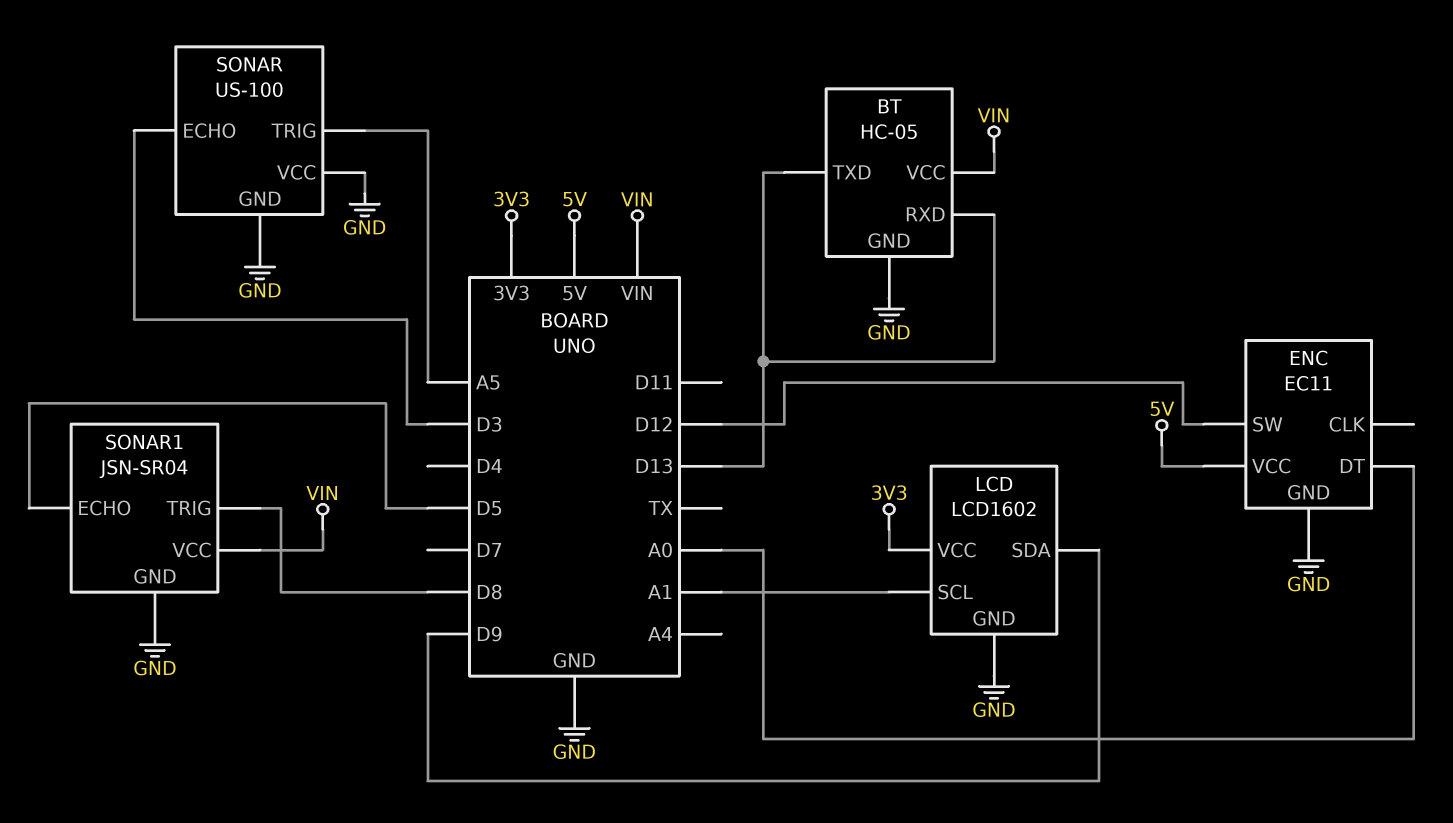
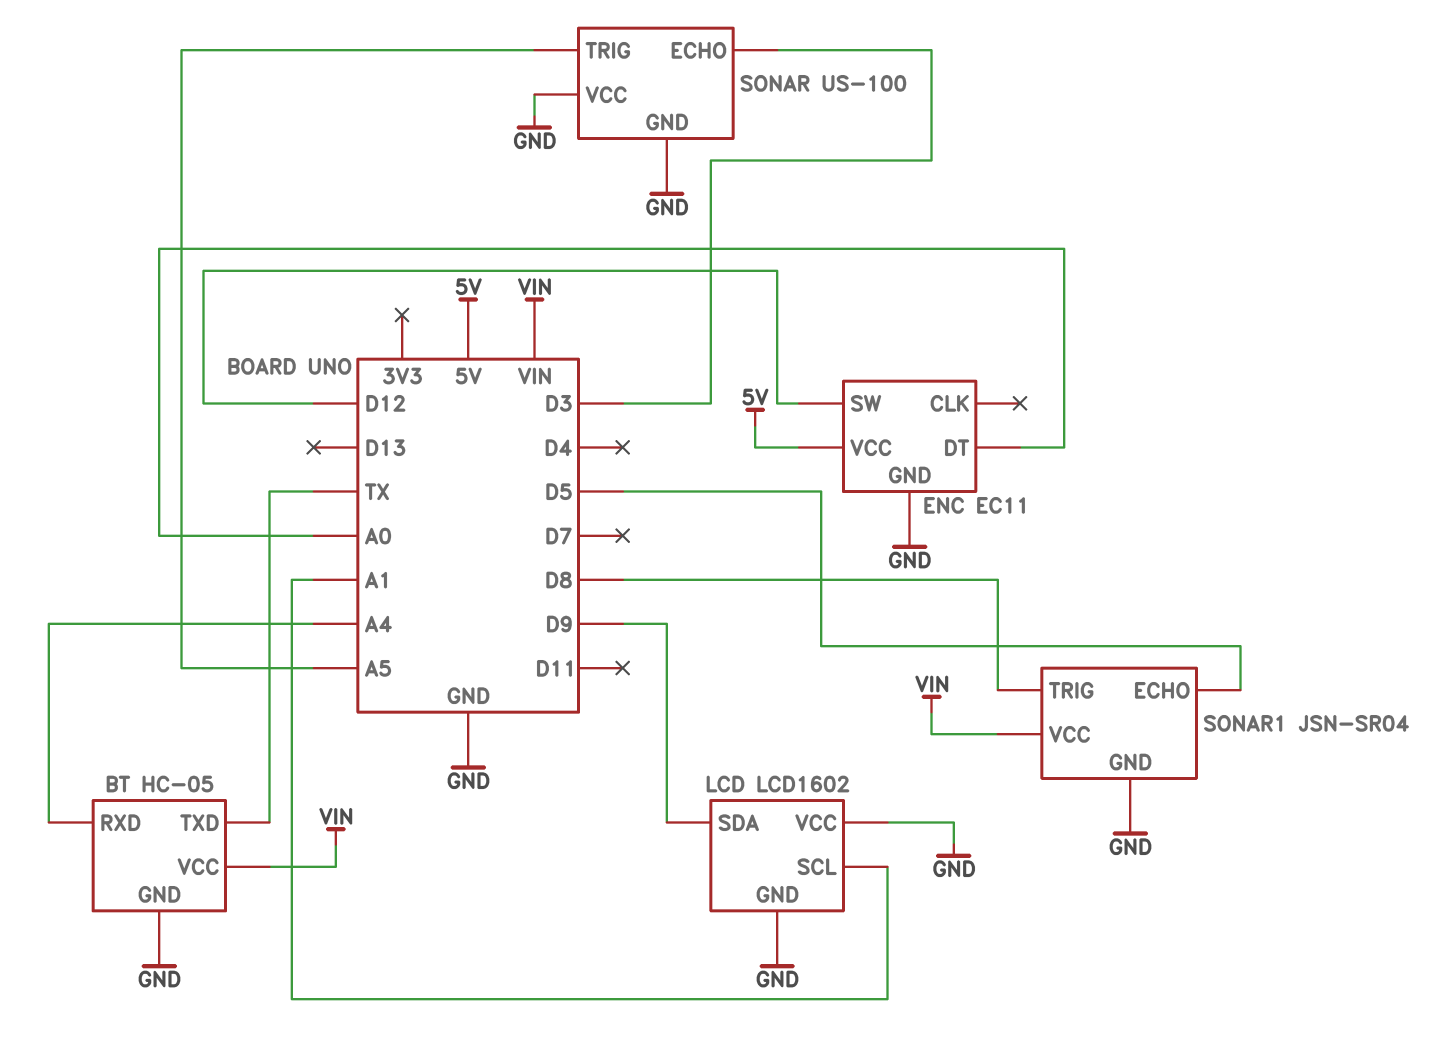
BT pin RXD: D13 -> A4
BT pin TXD: D13 -> TX
LCD pin VCC: 3V3 -> GND

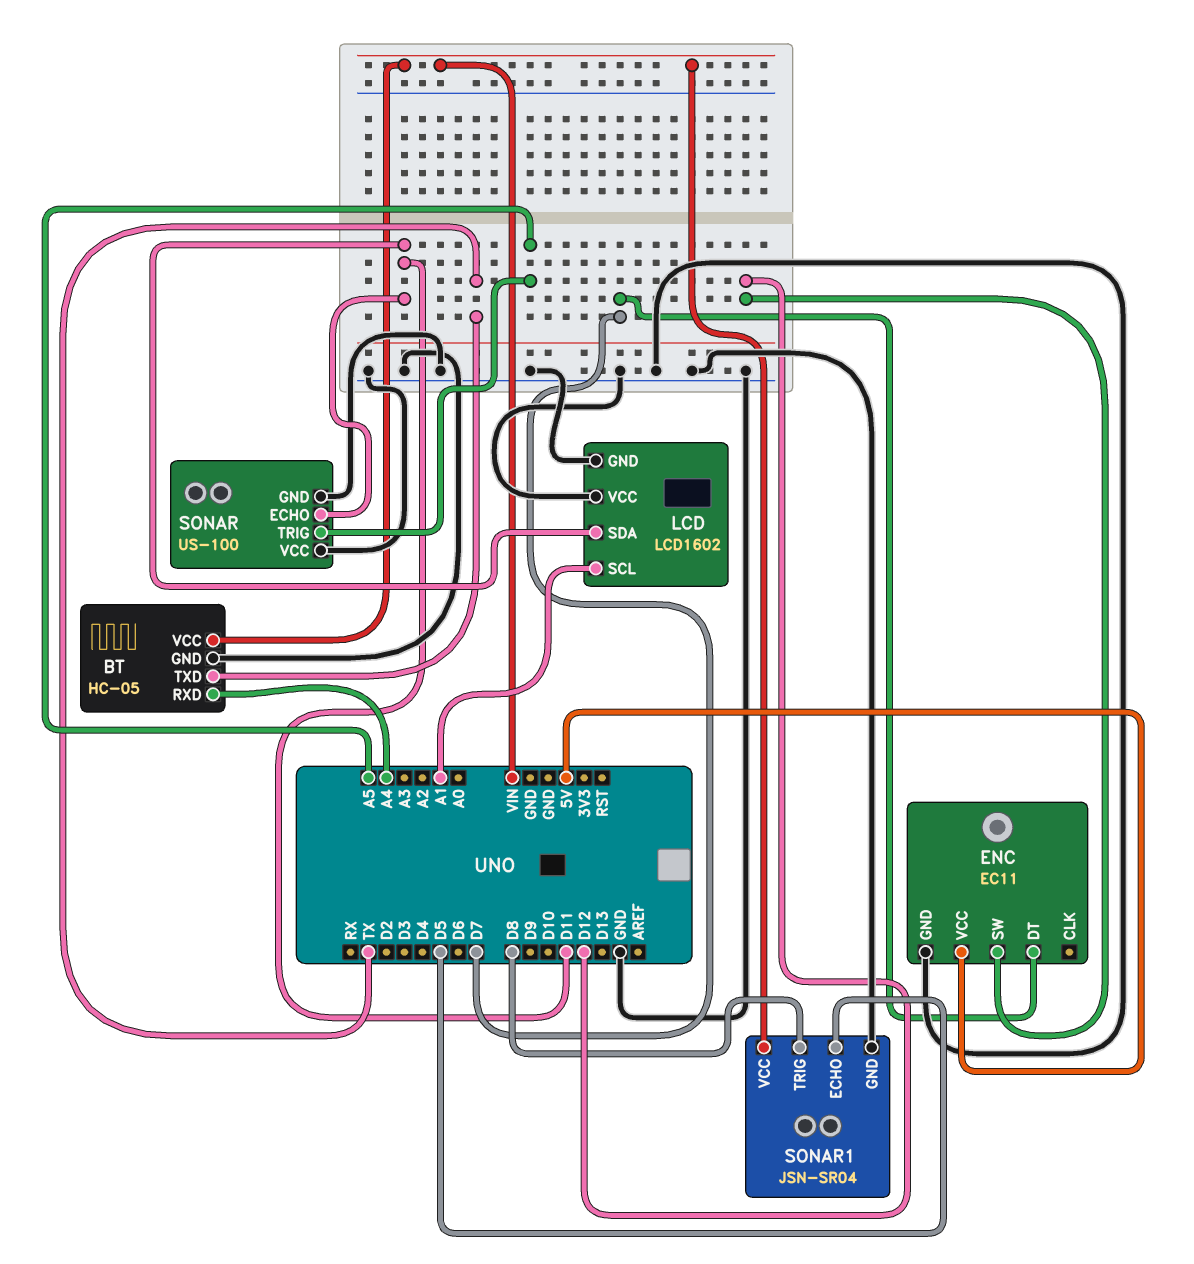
ENC pin DT: A0 -> D7
LCD pin SDA: D9 -> D11
SONAR pin ECHO: D3 -> D11

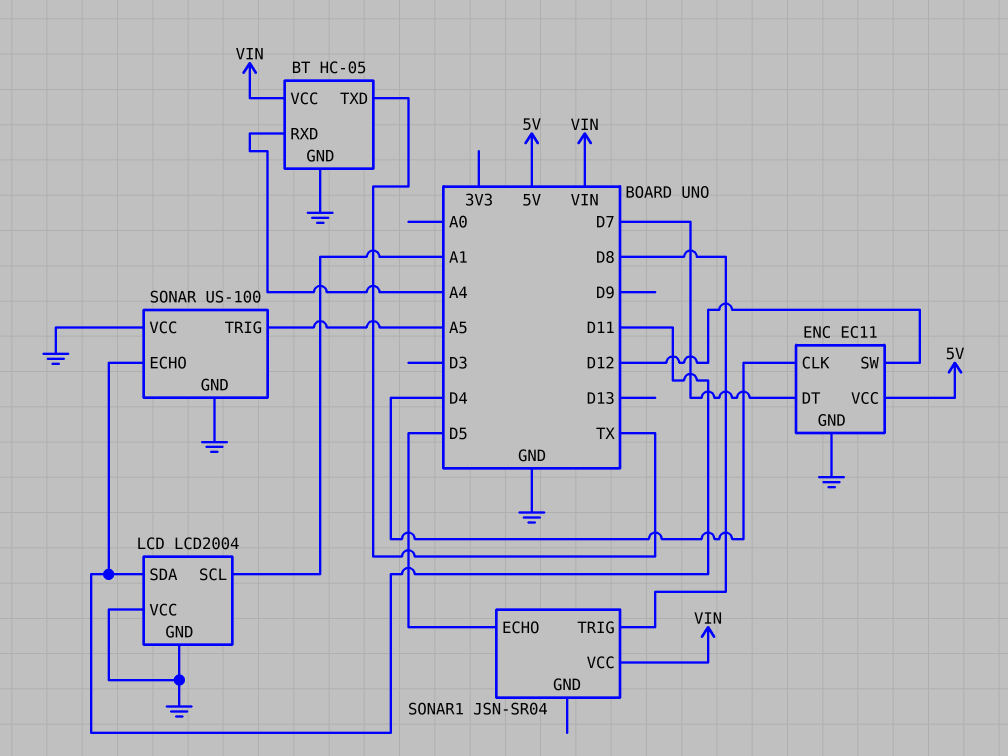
ENC pin CLK: none -> D4
LCD: LCD1602 -> LCD2004
SONAR1 pin GND: GND -> none

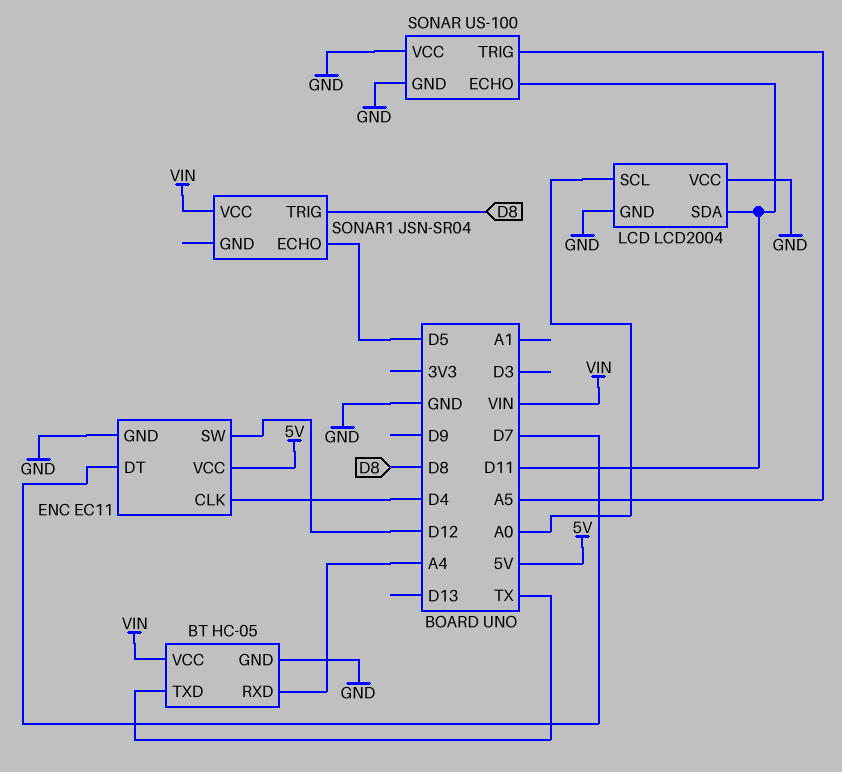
LCD pin SCL: A1 -> A0

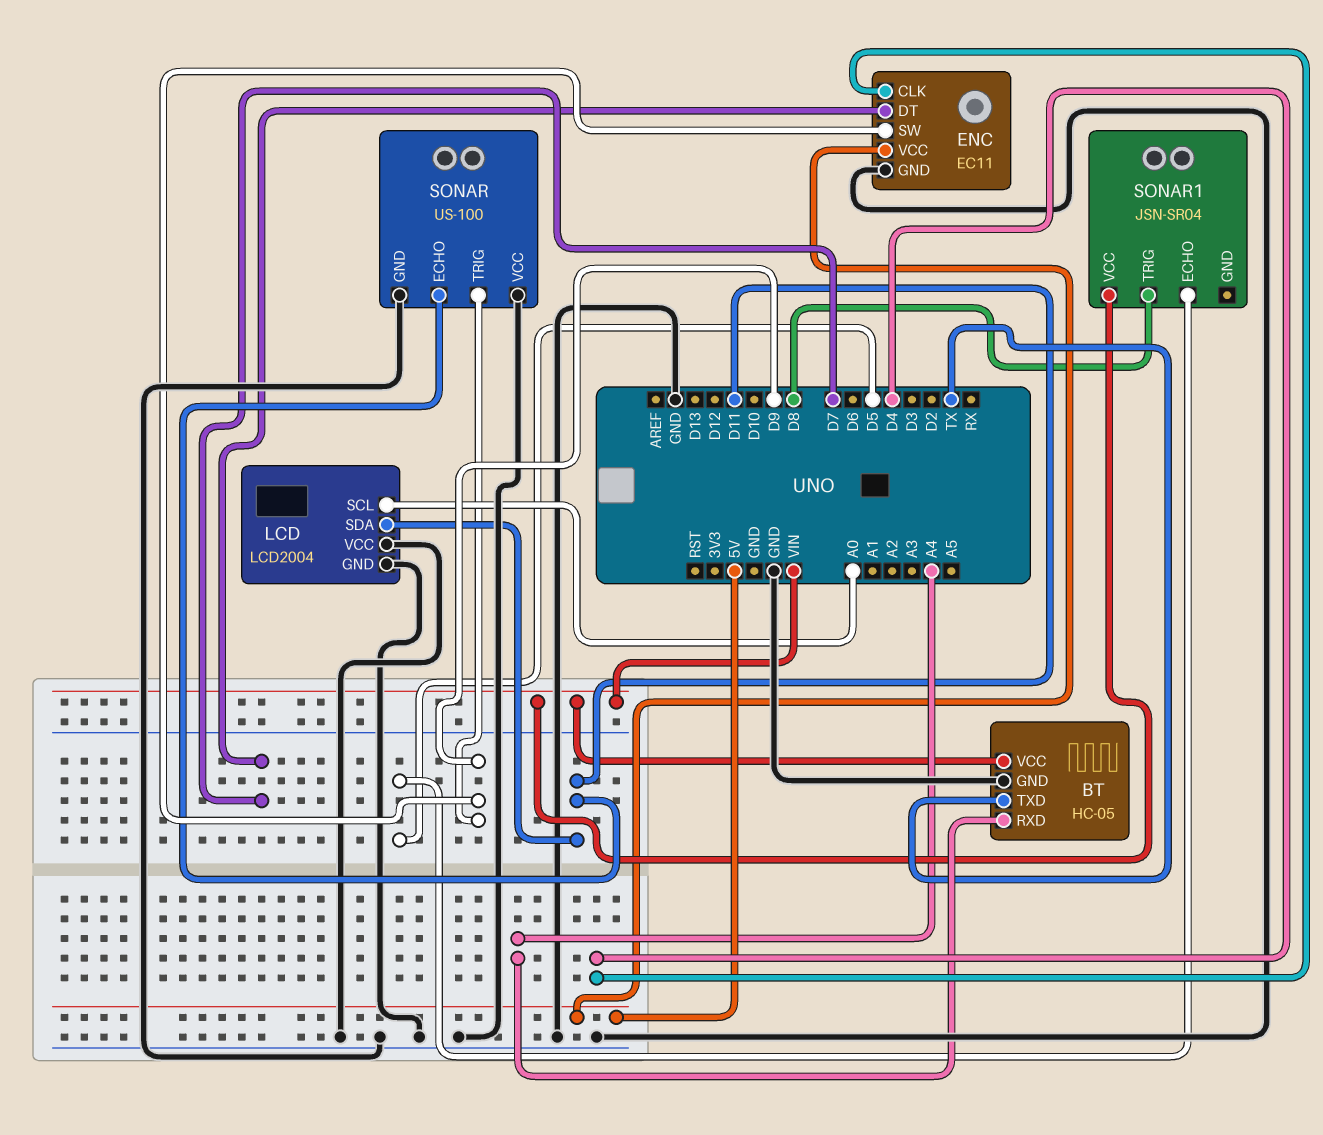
ENC pin SW: D12 -> D9
SONAR pin TRIG: A5 -> D9

